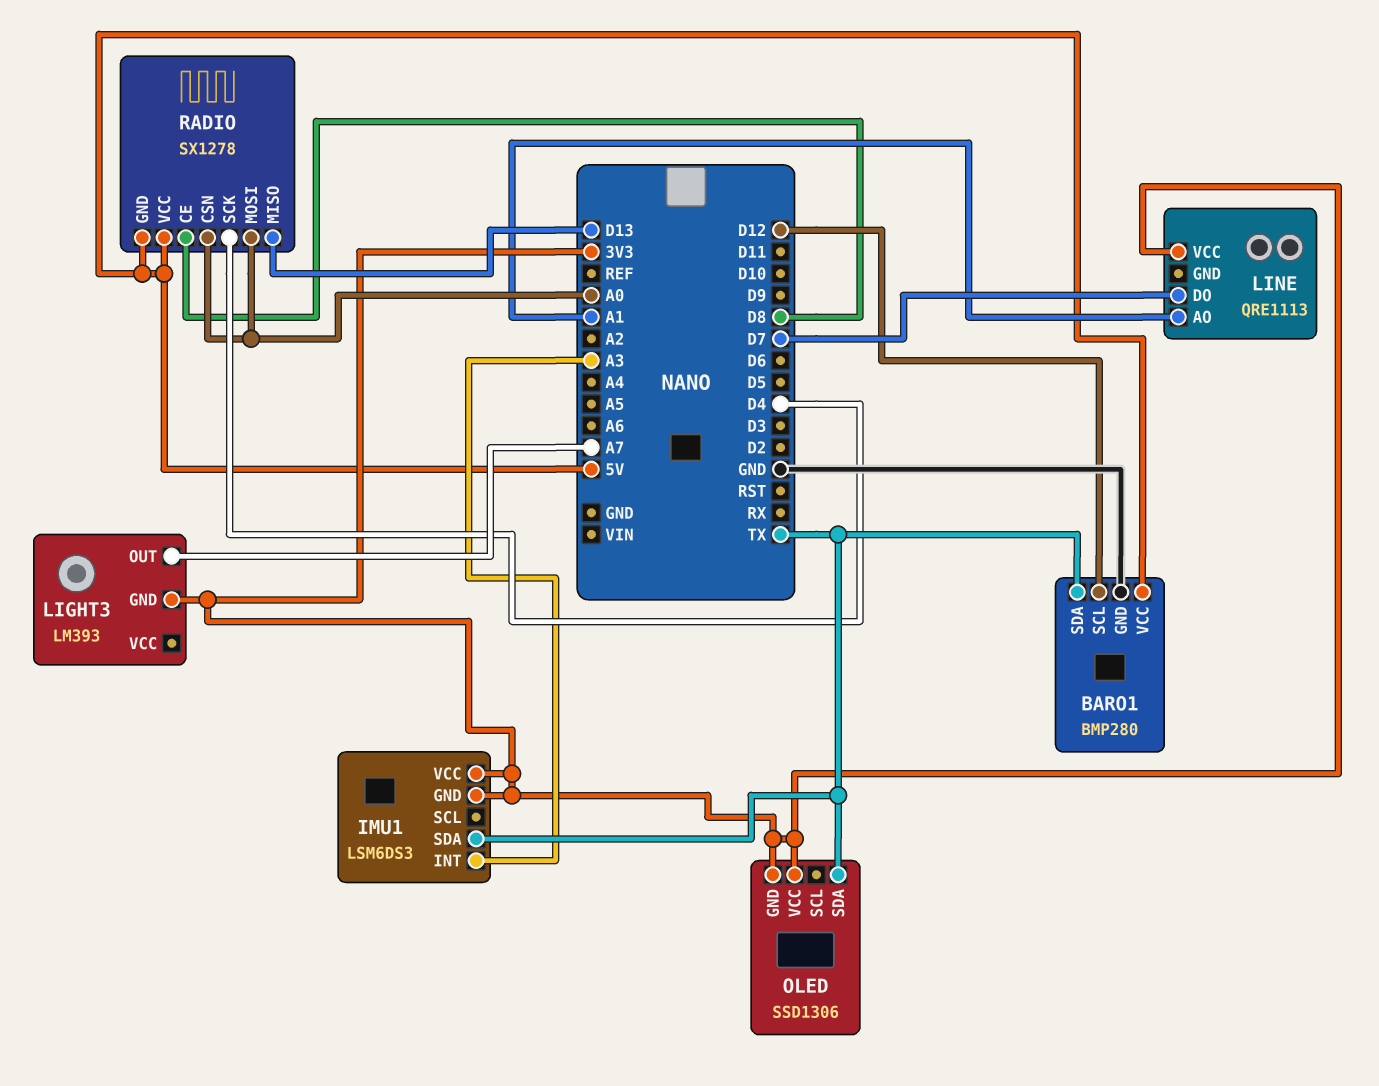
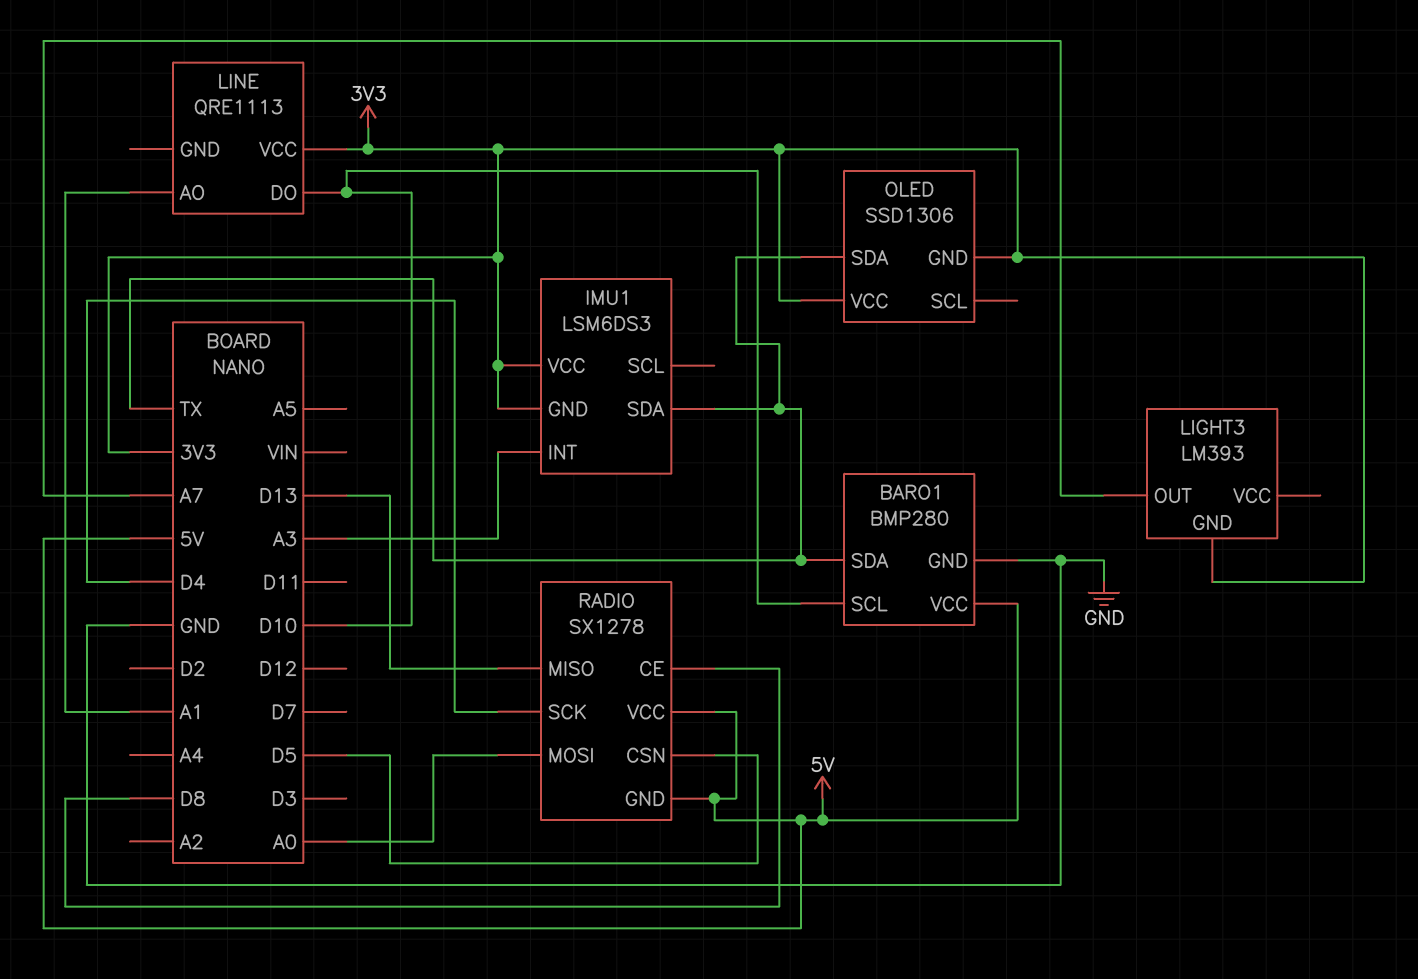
BARO1 pin SCL: D12 -> D10
LINE pin DO: D7 -> D10
RADIO pin CSN: A0 -> D5

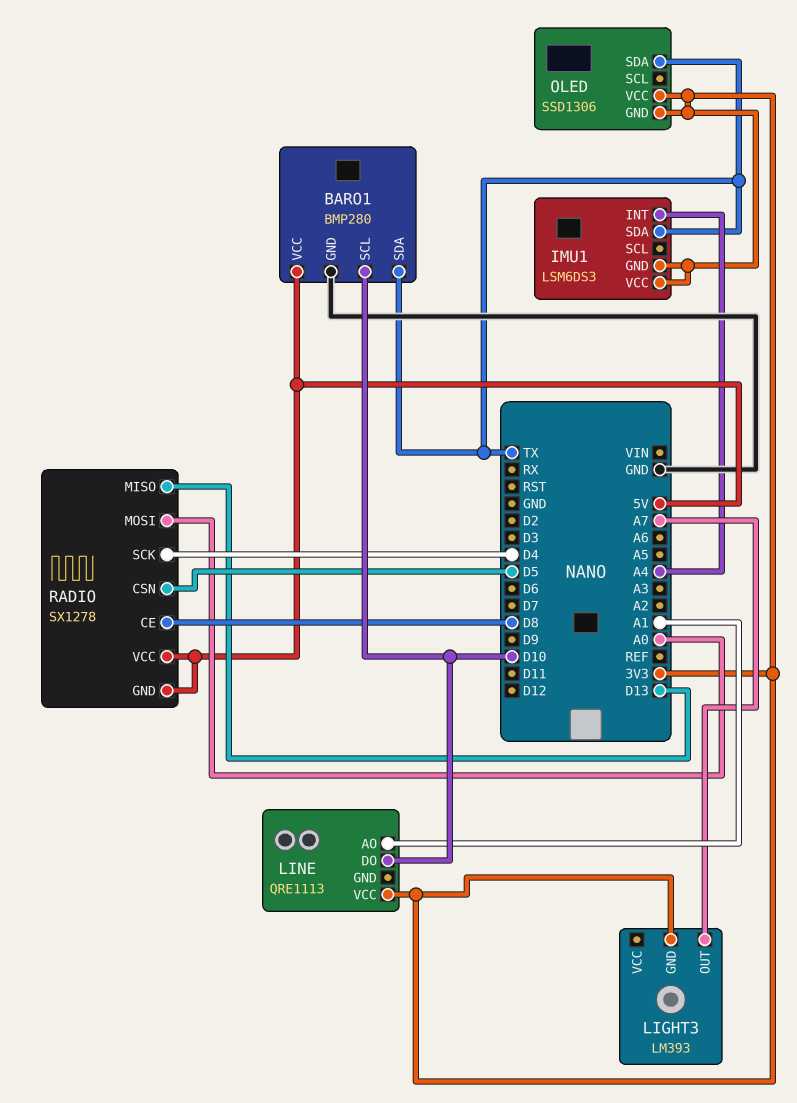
IMU1 pin INT: A3 -> A4

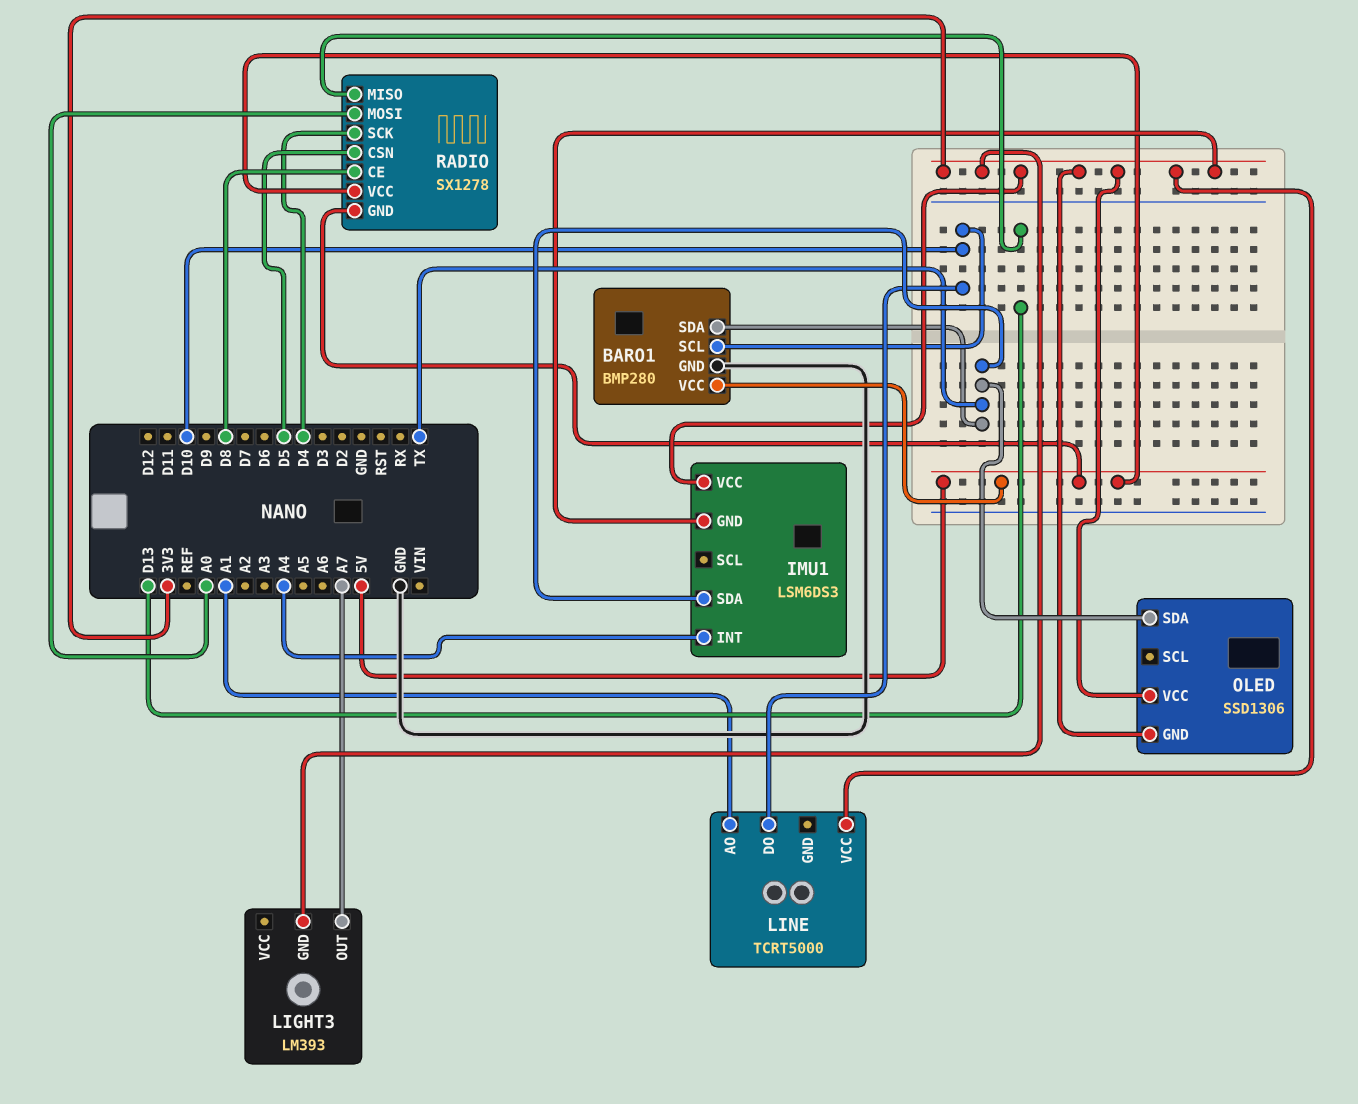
LINE: QRE1113 -> TCRT5000

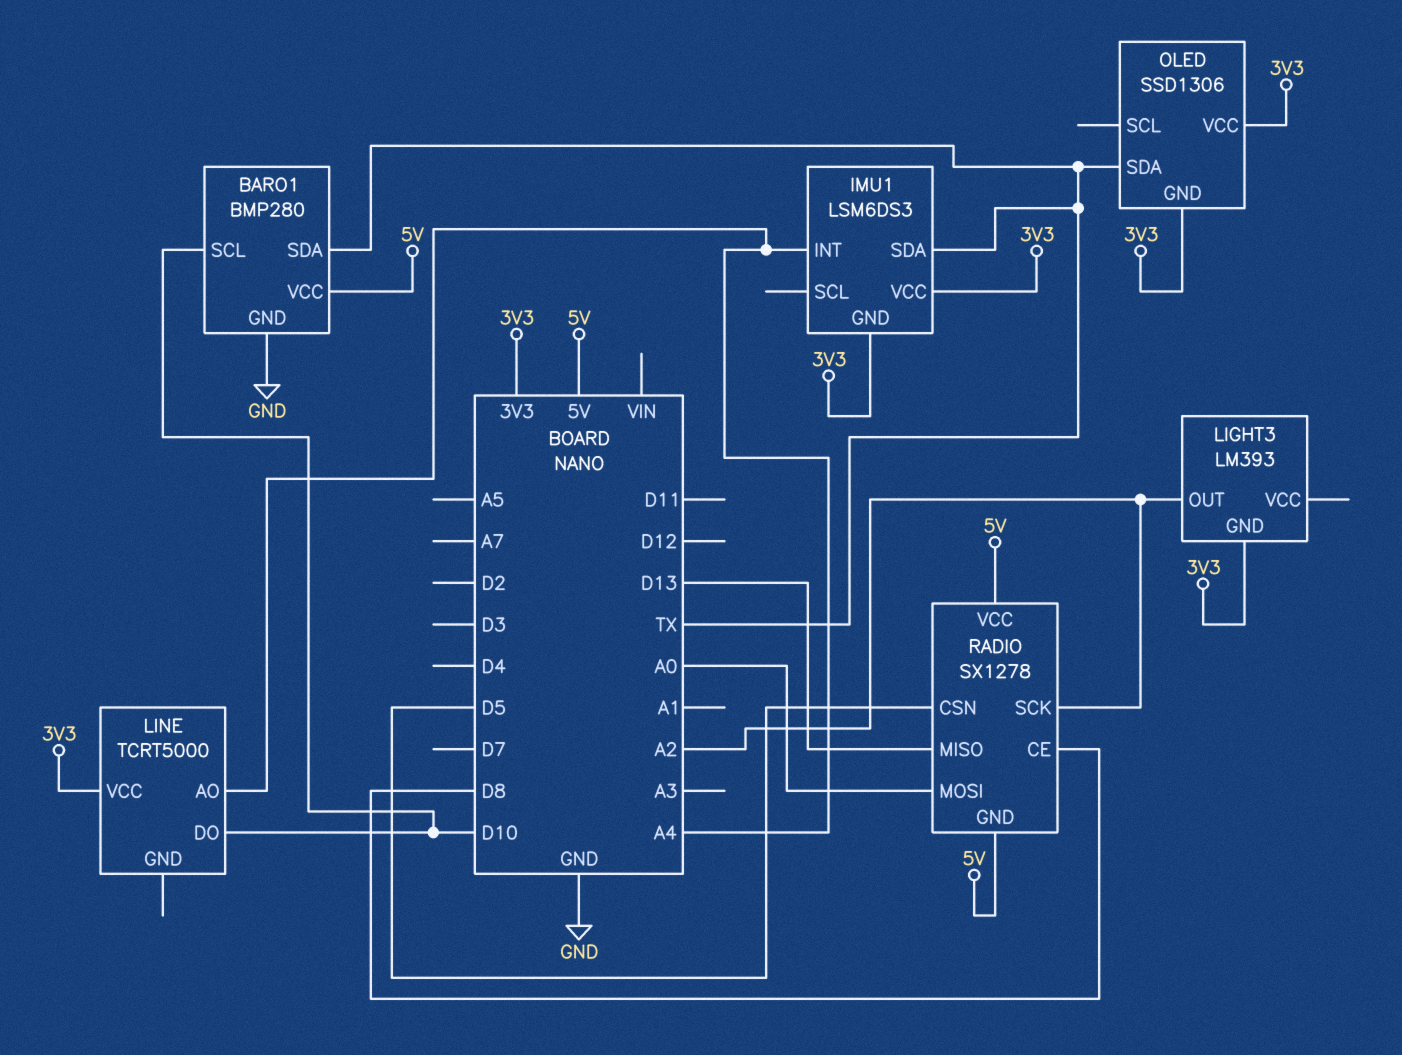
LIGHT3 pin OUT: A7 -> A2
LINE pin AO: A1 -> A4
RADIO pin SCK: D4 -> A2

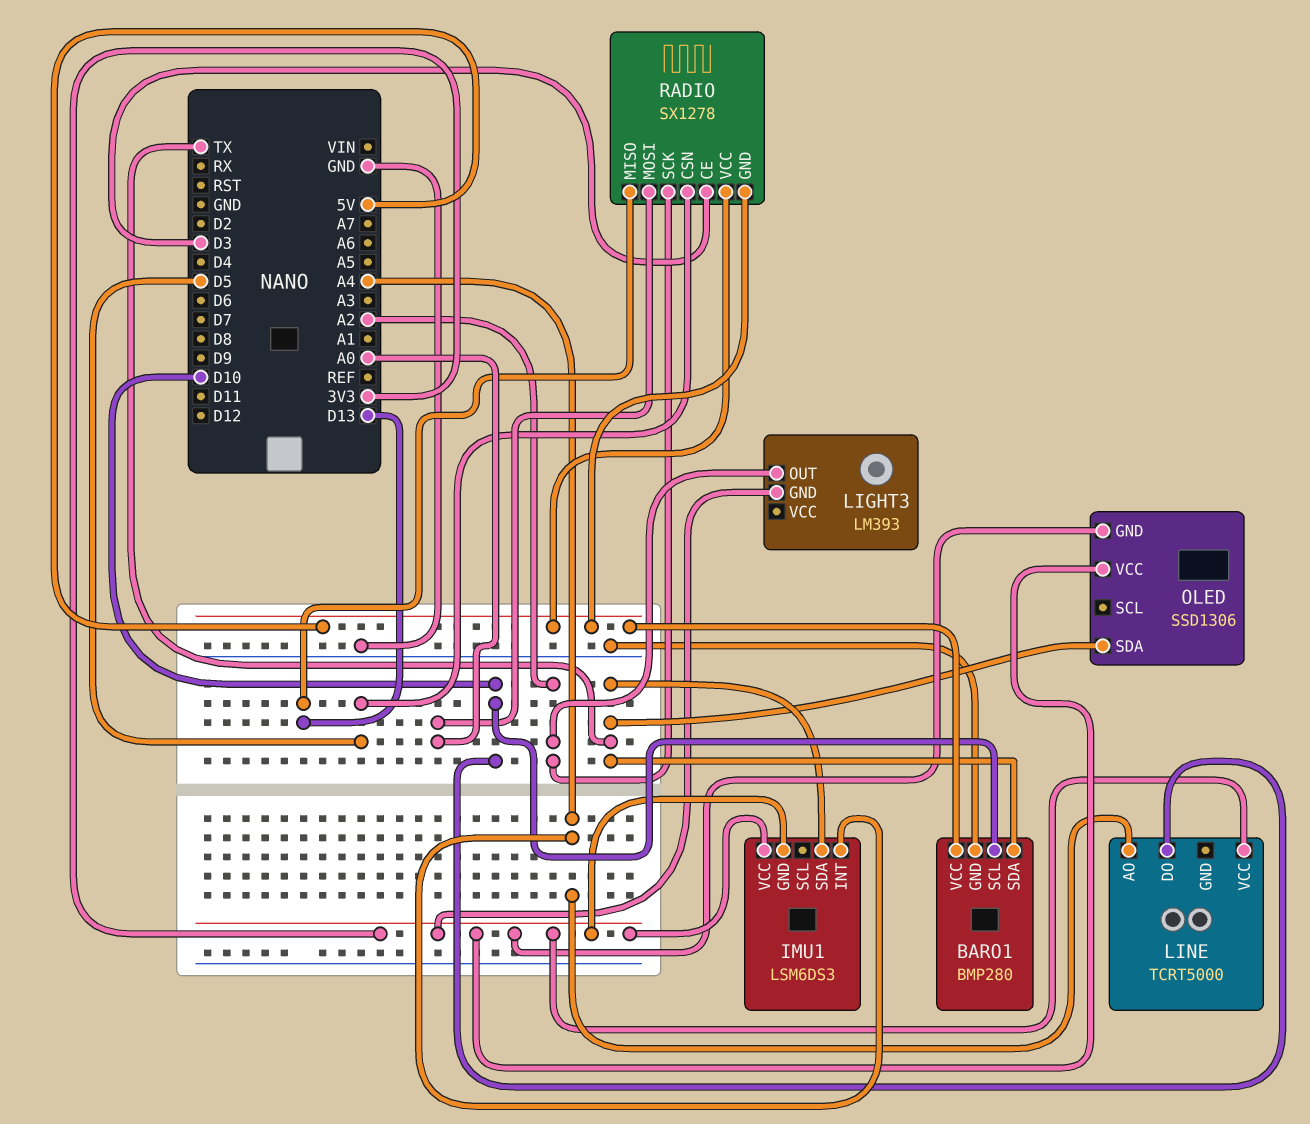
RADIO pin CE: D8 -> D3

